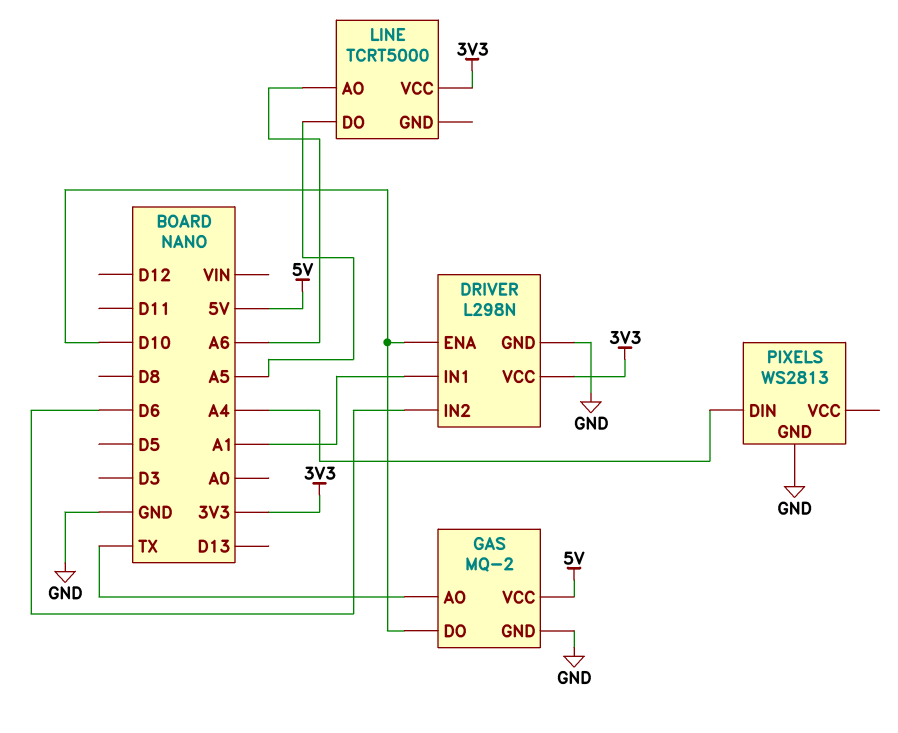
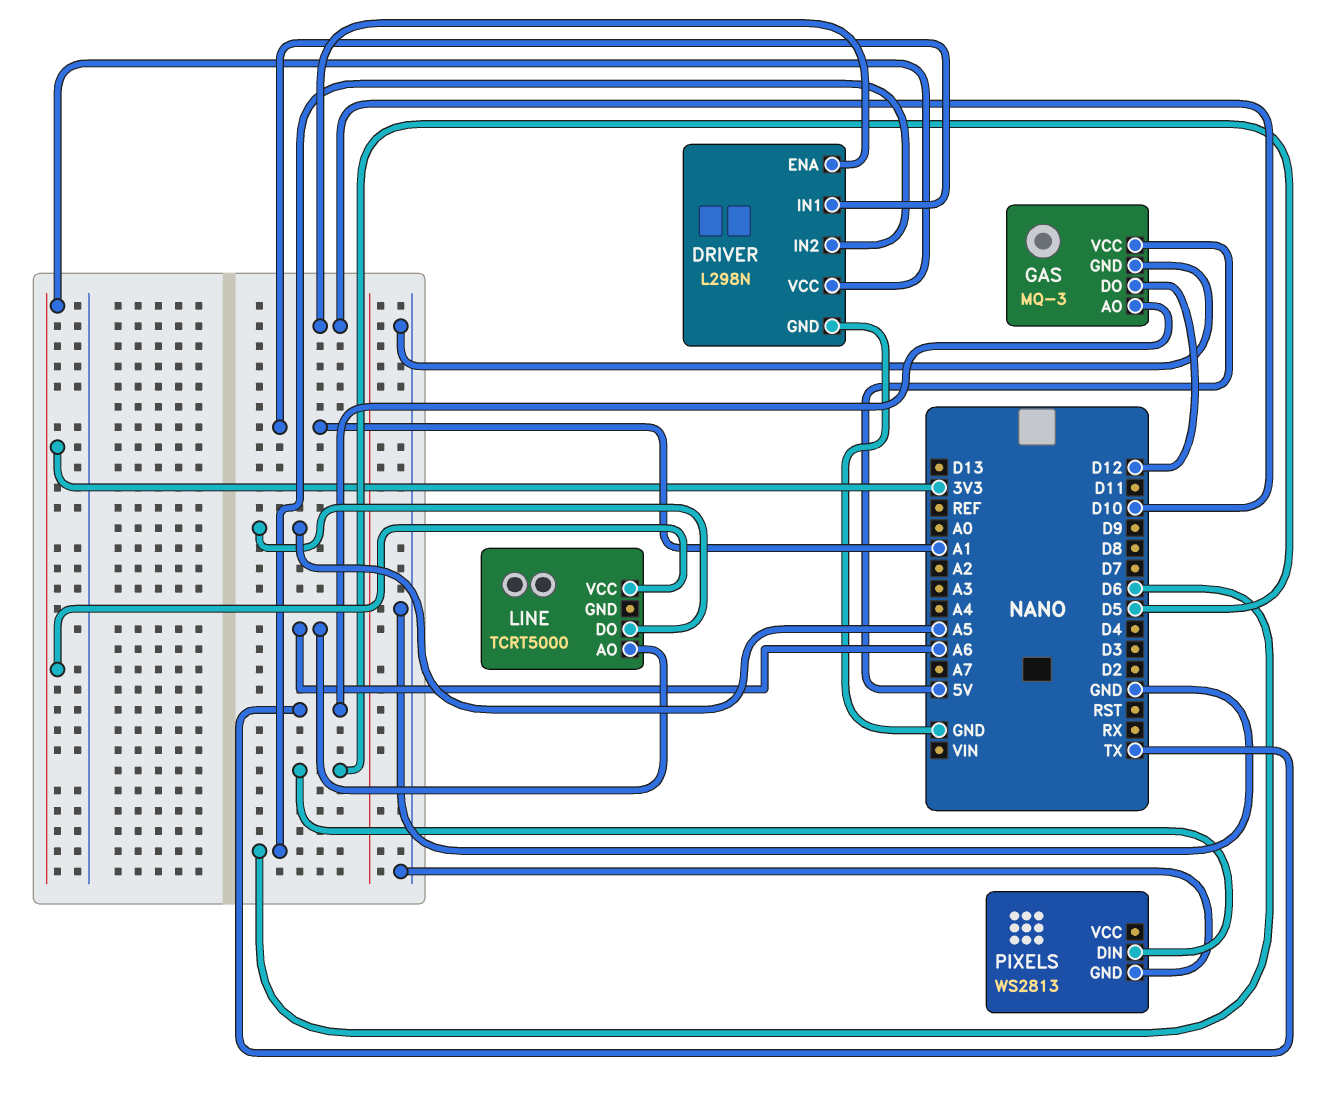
GAS: MQ-2 -> MQ-3
GAS pin DO: D10 -> D12
PIXELS pin DIN: A4 -> D5

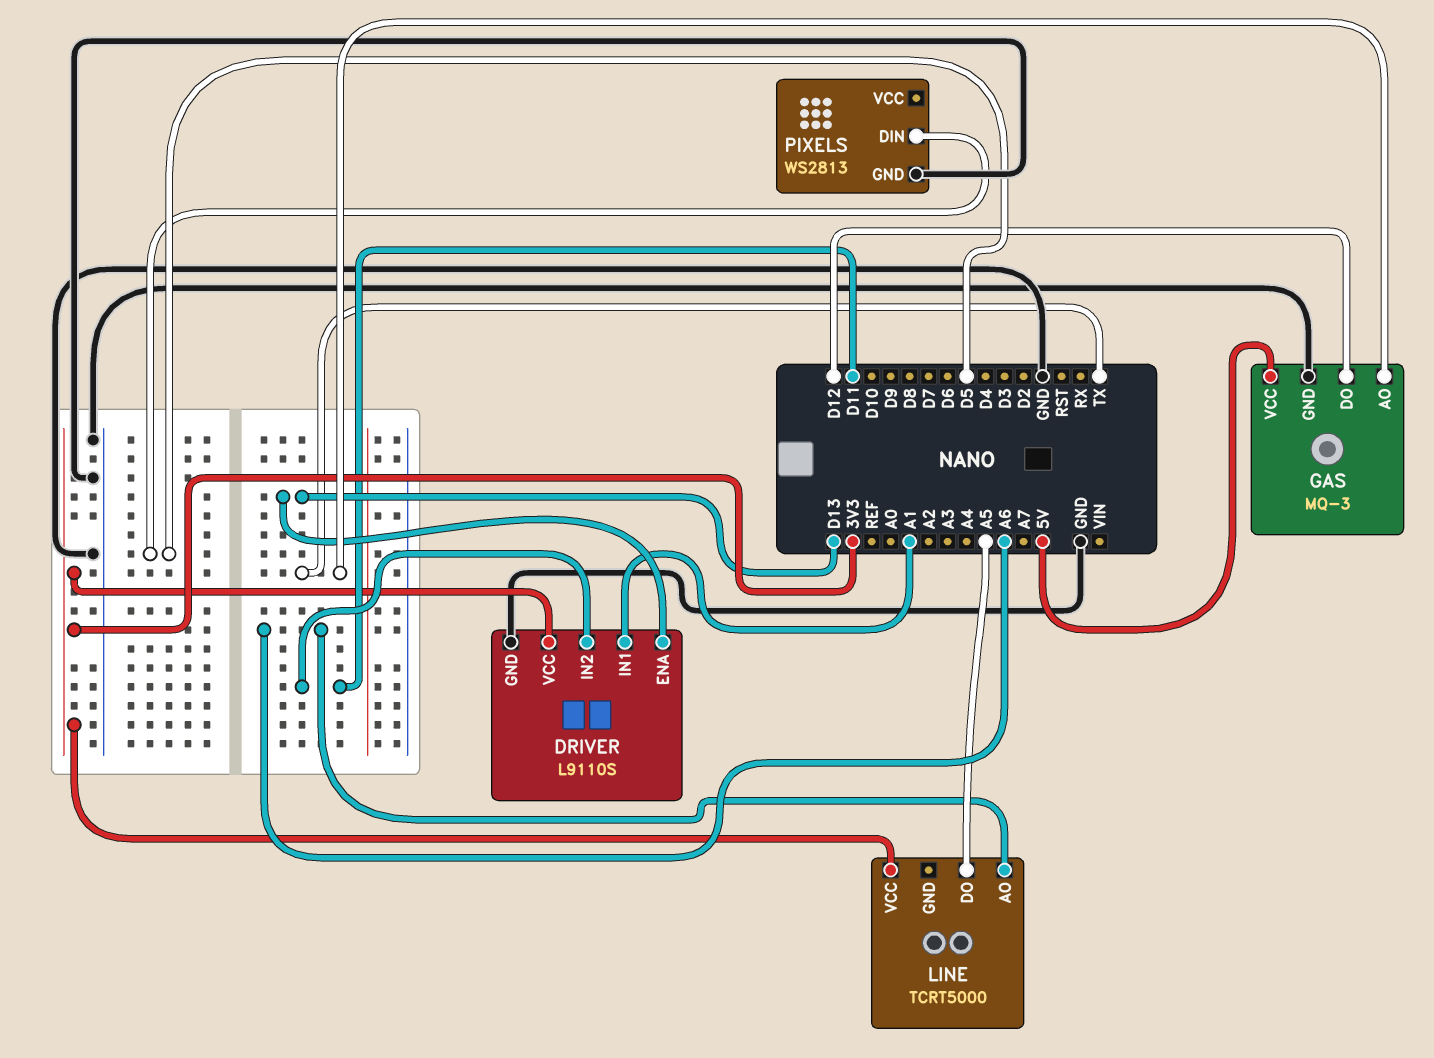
DRIVER: L298N -> L9110S
DRIVER pin ENA: D10 -> D13
DRIVER pin IN2: D6 -> D11

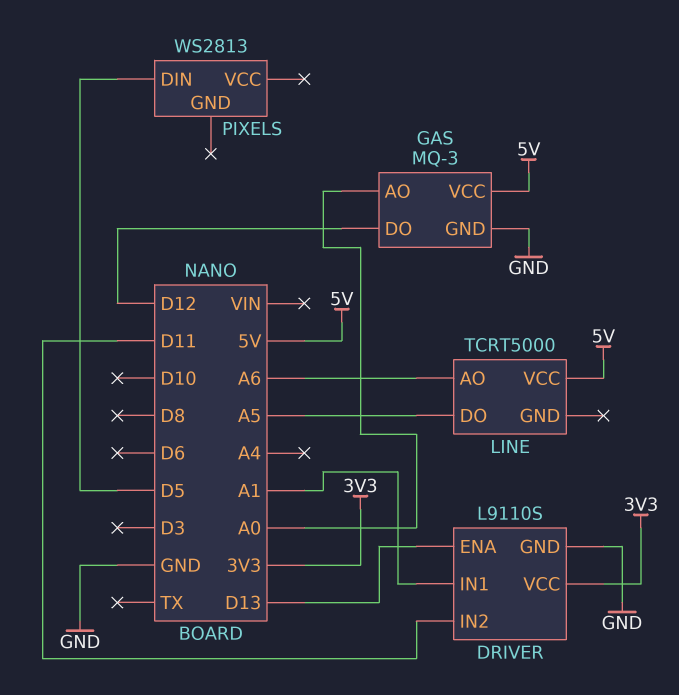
GAS pin AO: TX -> A0
LINE pin VCC: 3V3 -> 5V
PIXELS pin GND: GND -> none

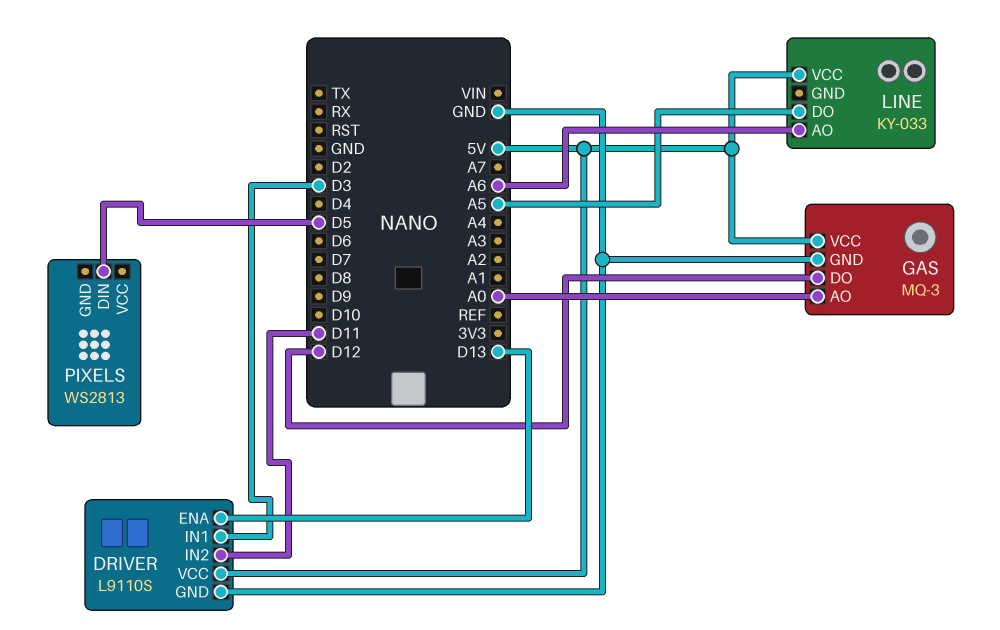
DRIVER pin IN1: A1 -> D3
DRIVER pin VCC: 3V3 -> 5V
LINE: TCRT5000 -> KY-033

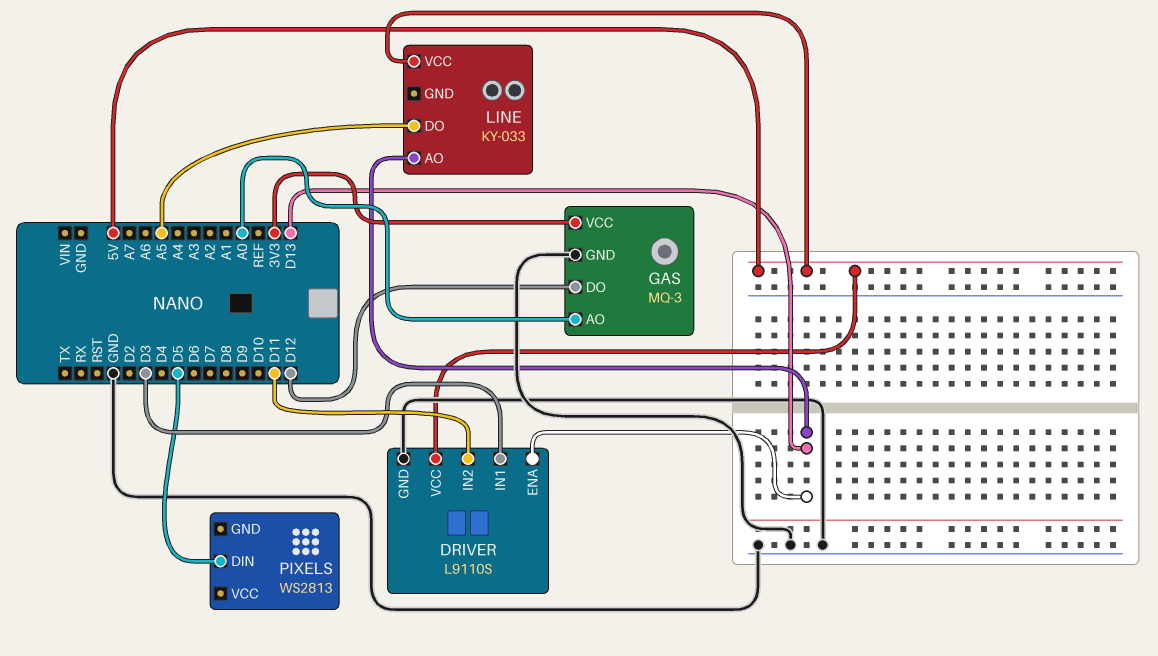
GAS pin VCC: 5V -> 3V3
LINE pin AO: A6 -> D13

